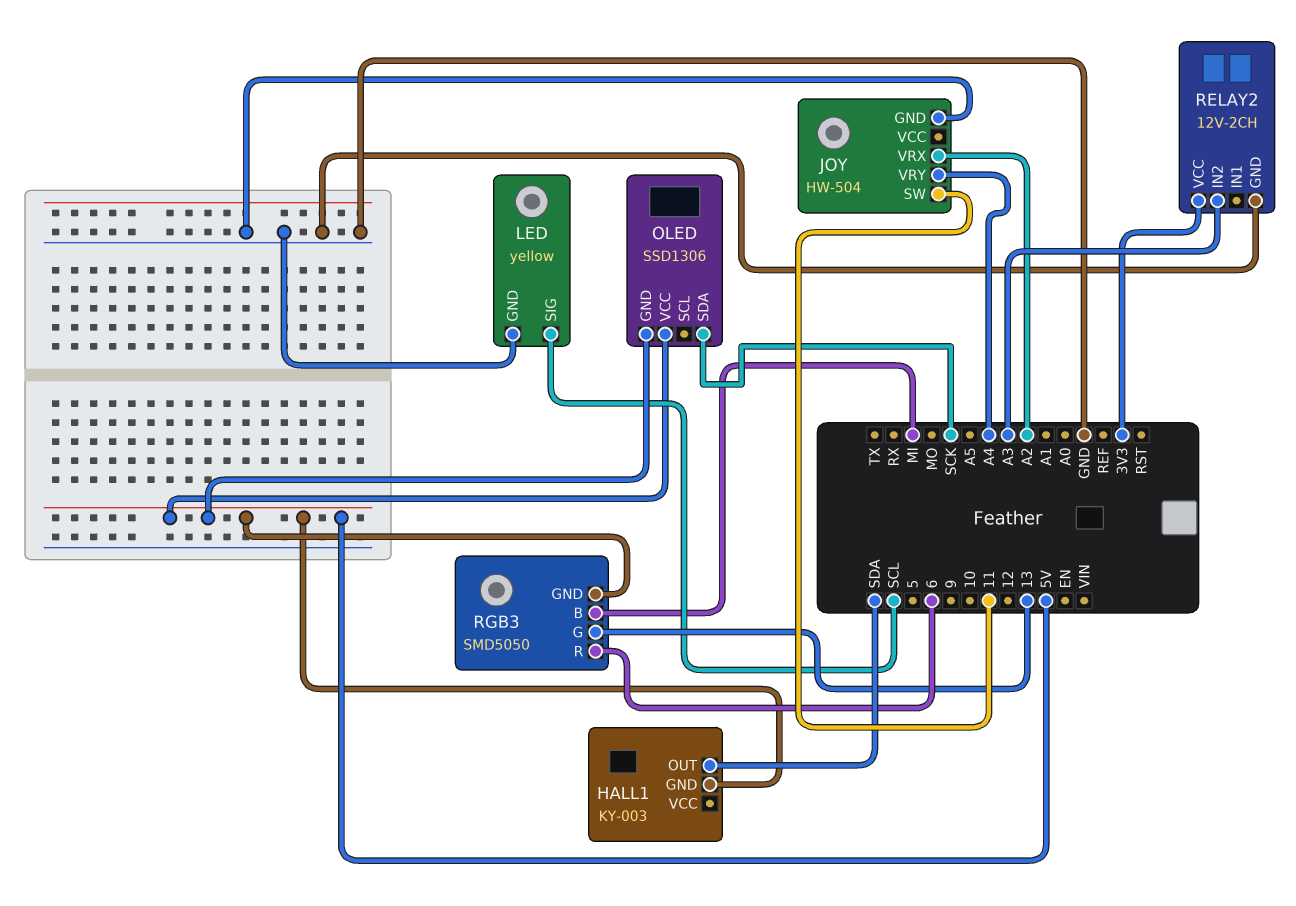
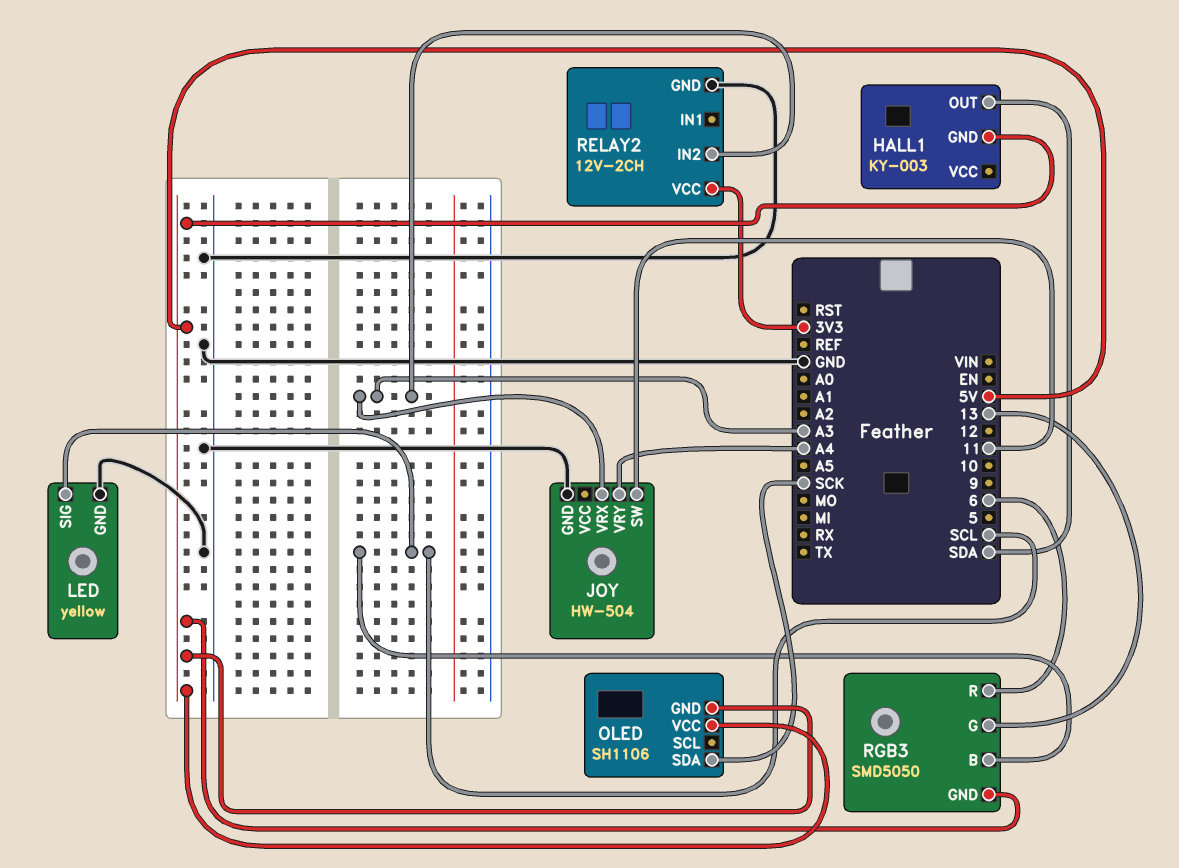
JOY pin VRX: A2 -> A3
OLED: SSD1306 -> SH1106
RGB3 pin B: MI -> SCL

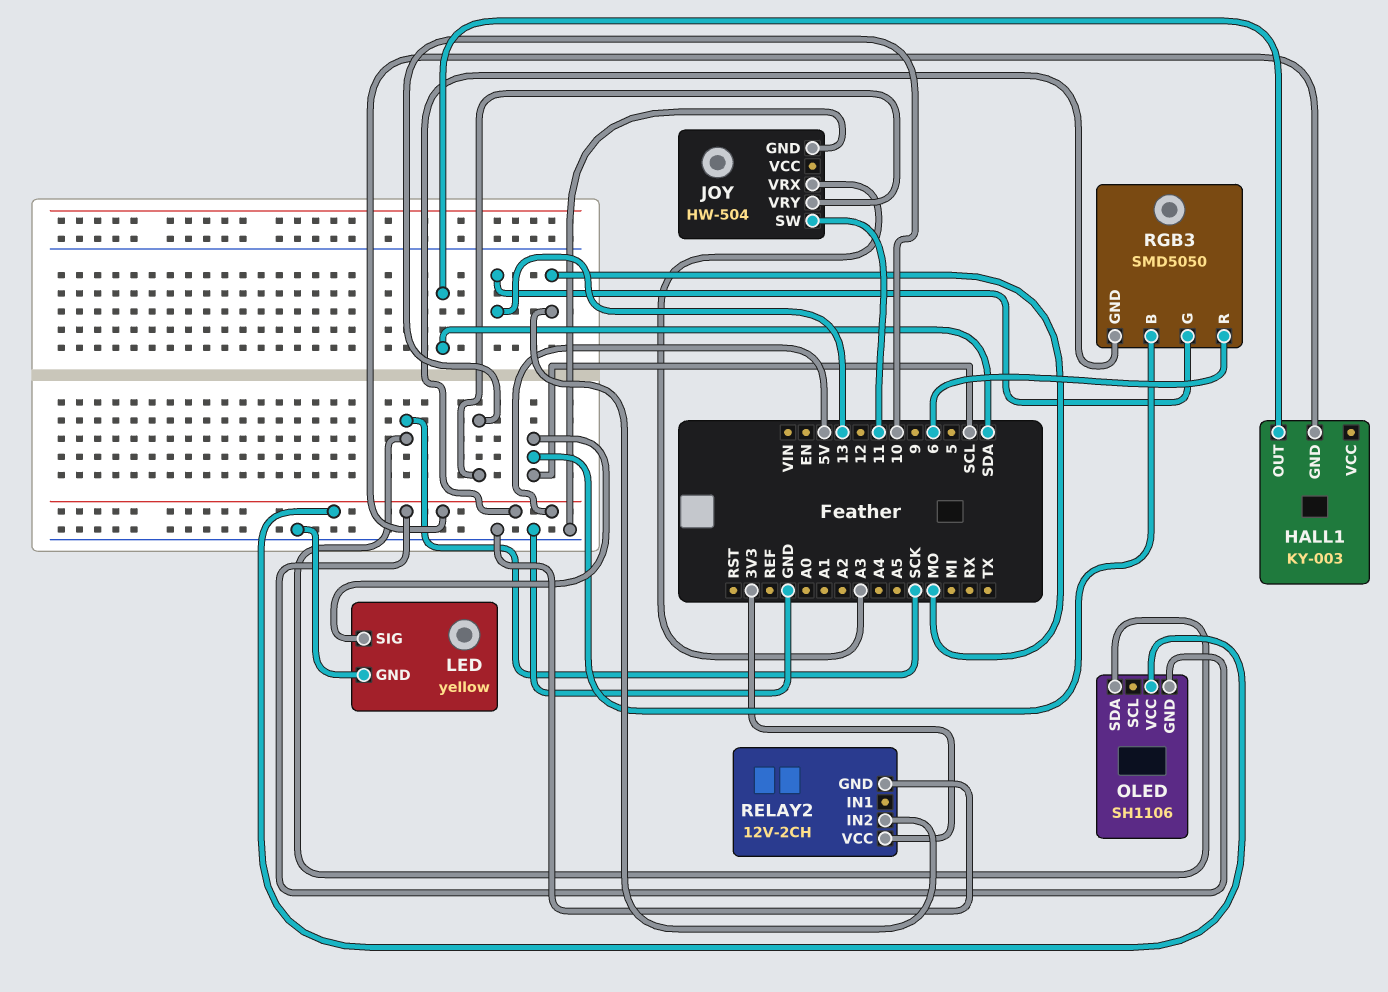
JOY pin VRY: A4 -> 10
RELAY2 pin IN2: A3 -> MO

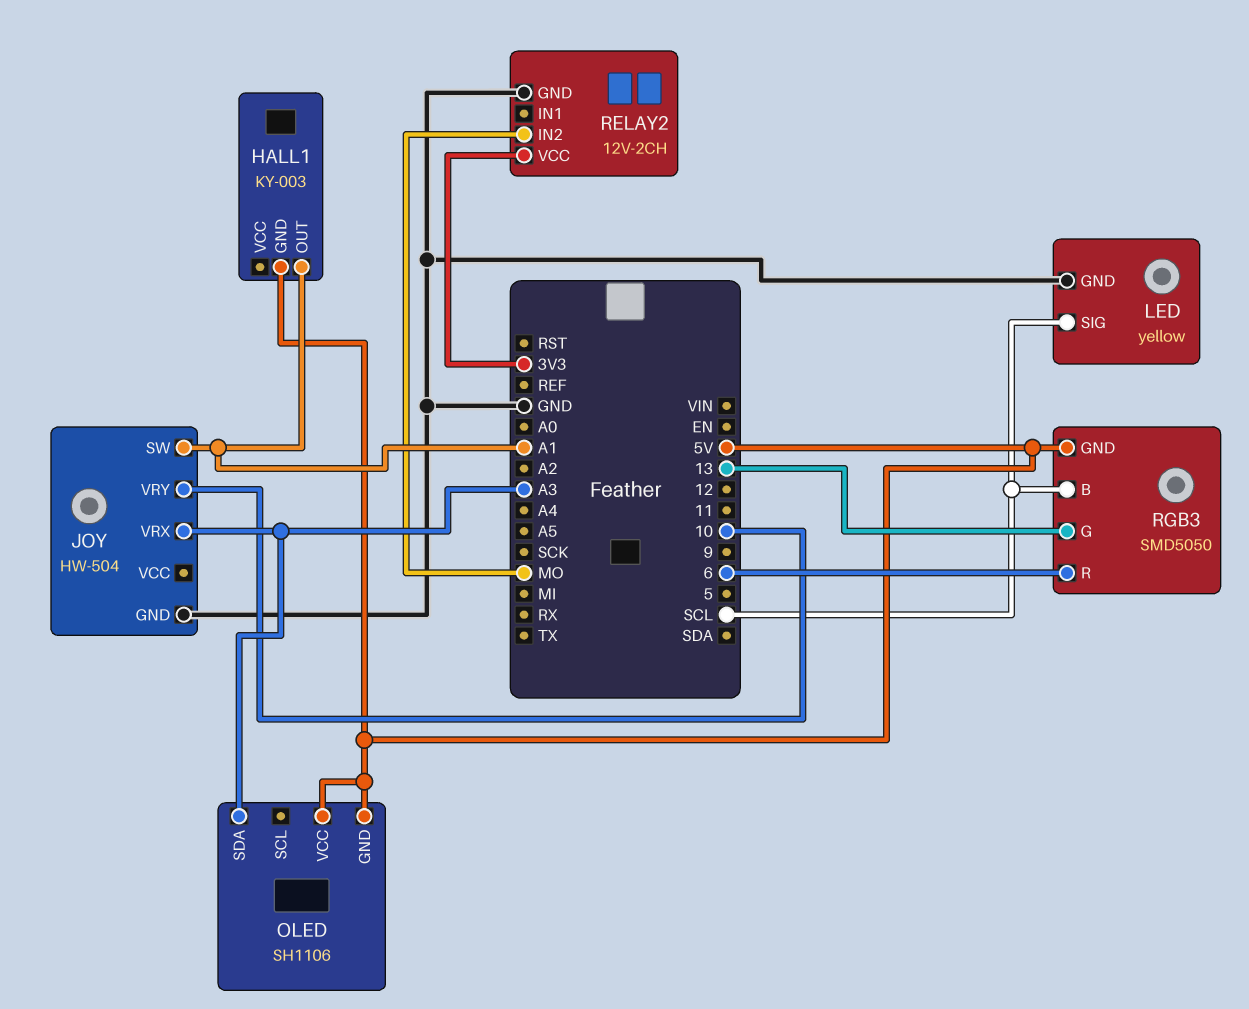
HALL1 pin OUT: SDA -> A1
JOY pin SW: 11 -> A1
OLED pin SDA: SCK -> A3

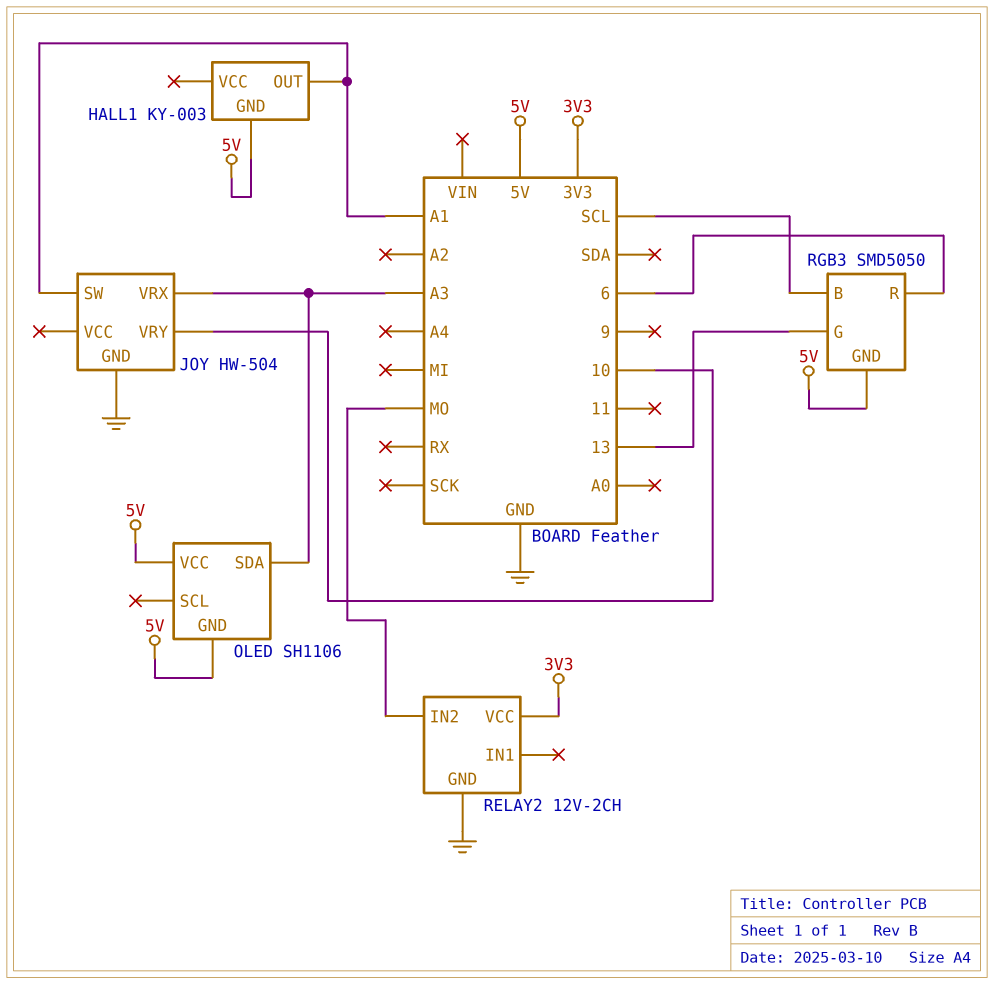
LED: yellow -> none
LED pin GND: GND -> none
LED pin SIG: SCL -> none

